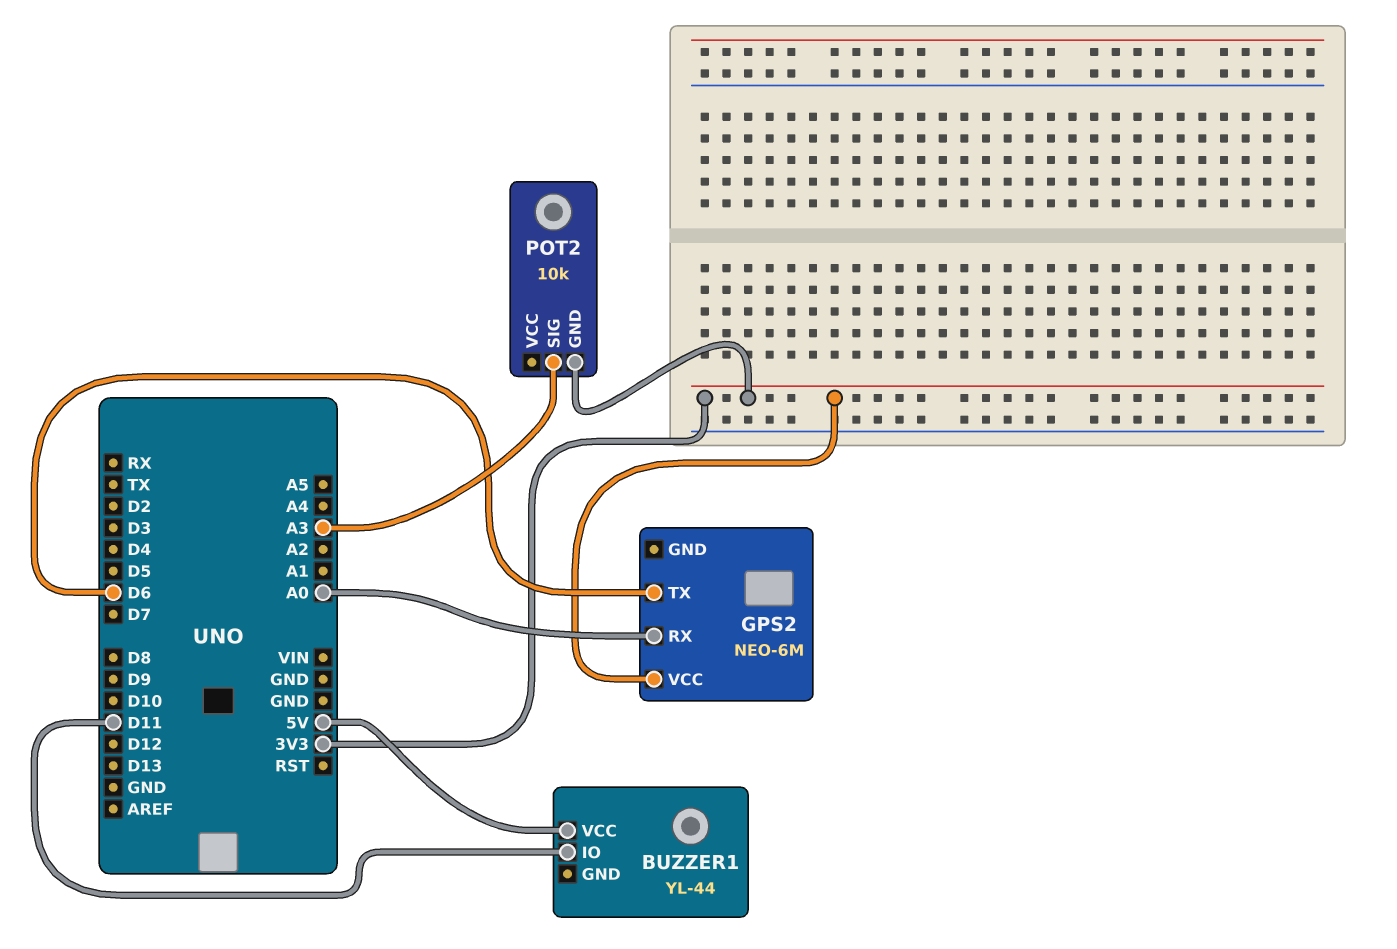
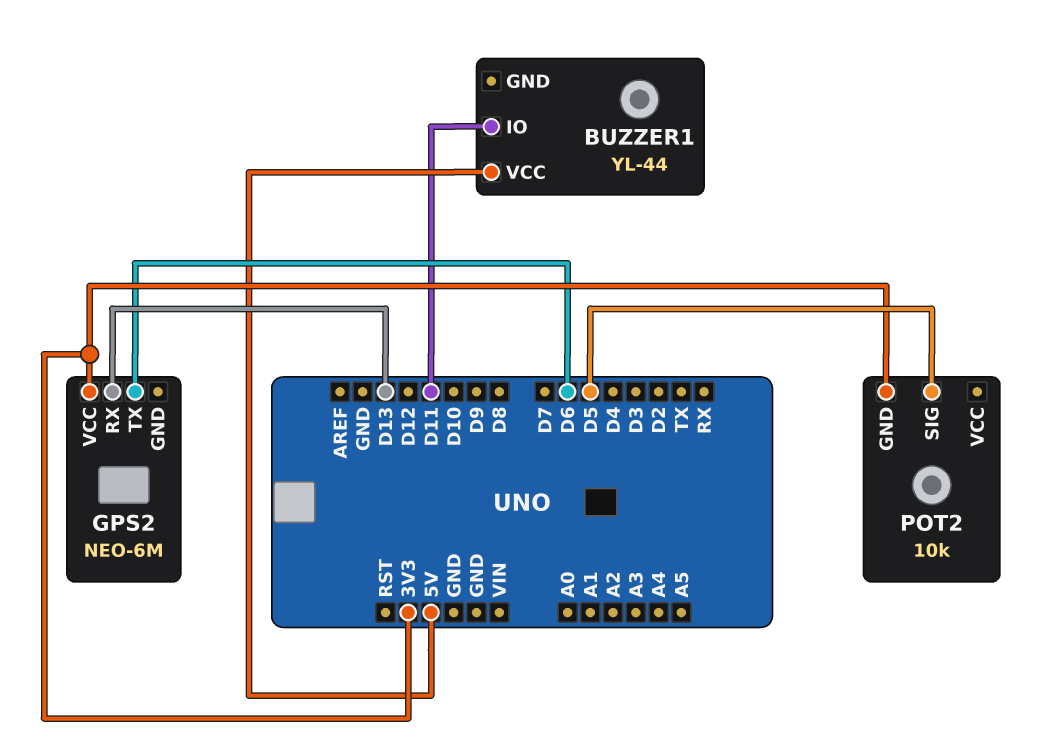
GPS2 pin RX: A0 -> D13
POT2 pin SIG: A3 -> D5

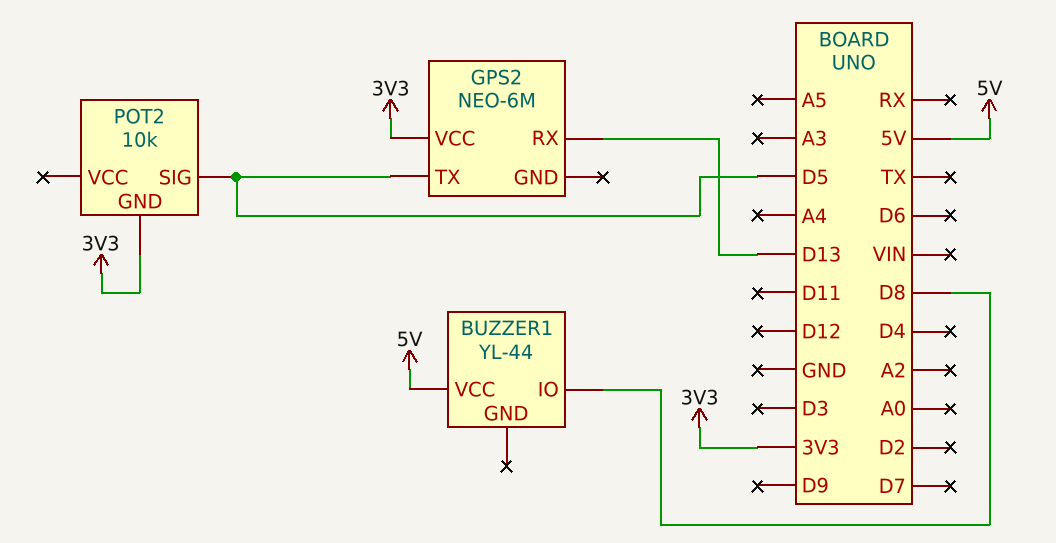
BUZZER1 pin IO: D11 -> D8
GPS2 pin TX: D6 -> D5

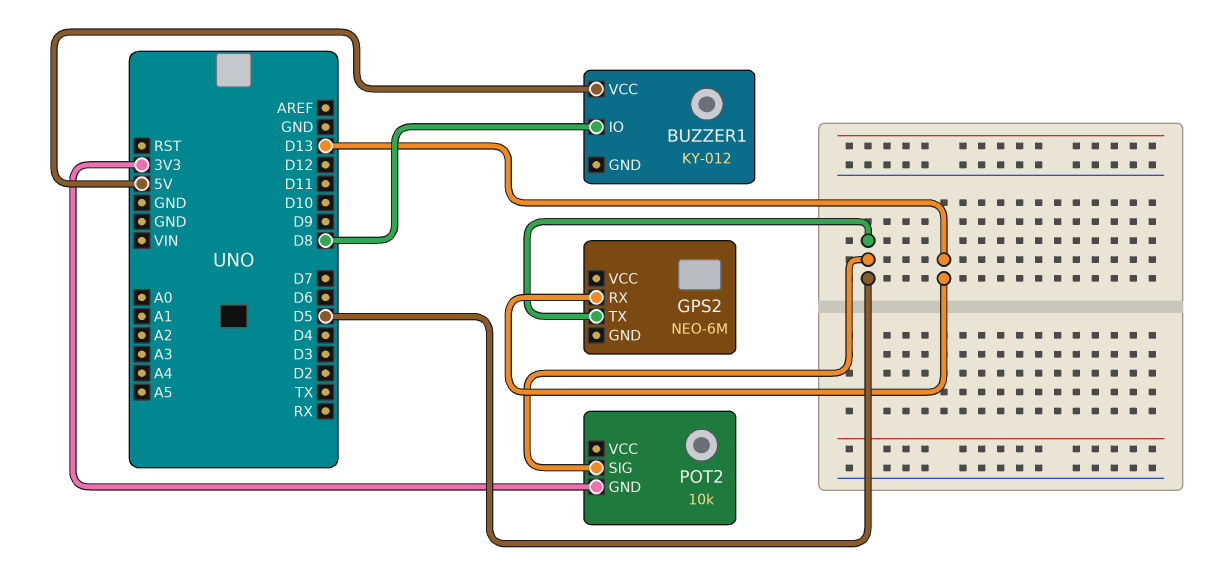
BUZZER1: YL-44 -> KY-012
GPS2 pin VCC: 3V3 -> none

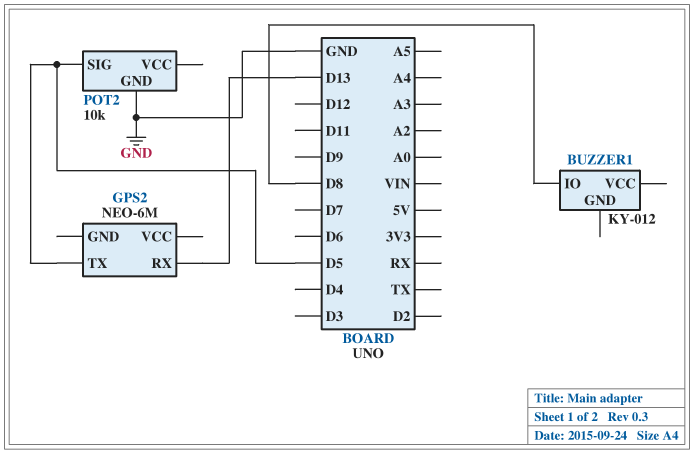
BUZZER1 pin VCC: 5V -> none
POT2 pin GND: 3V3 -> GND

